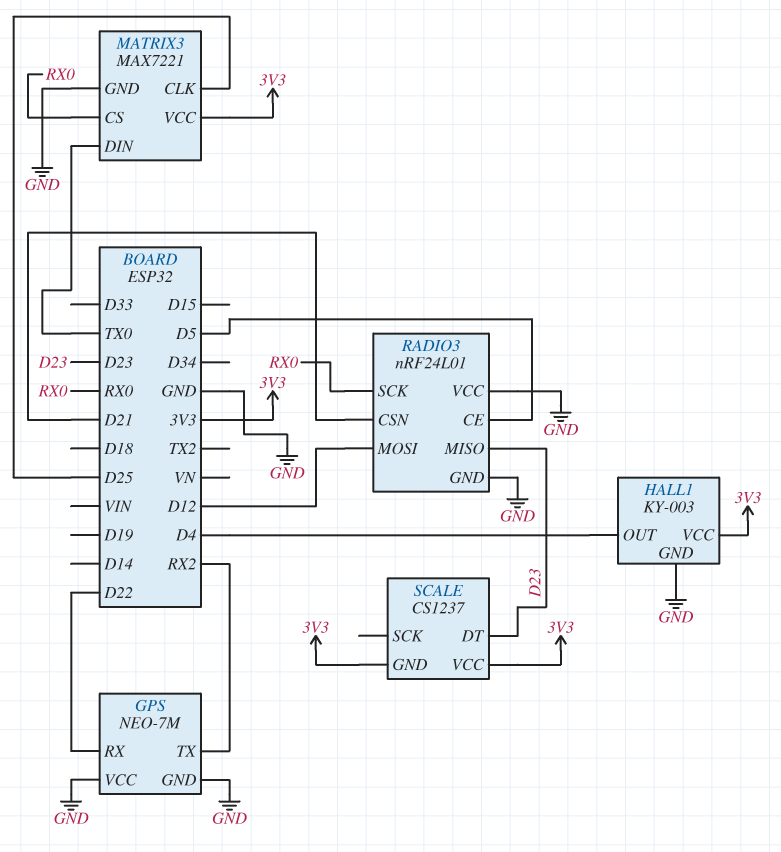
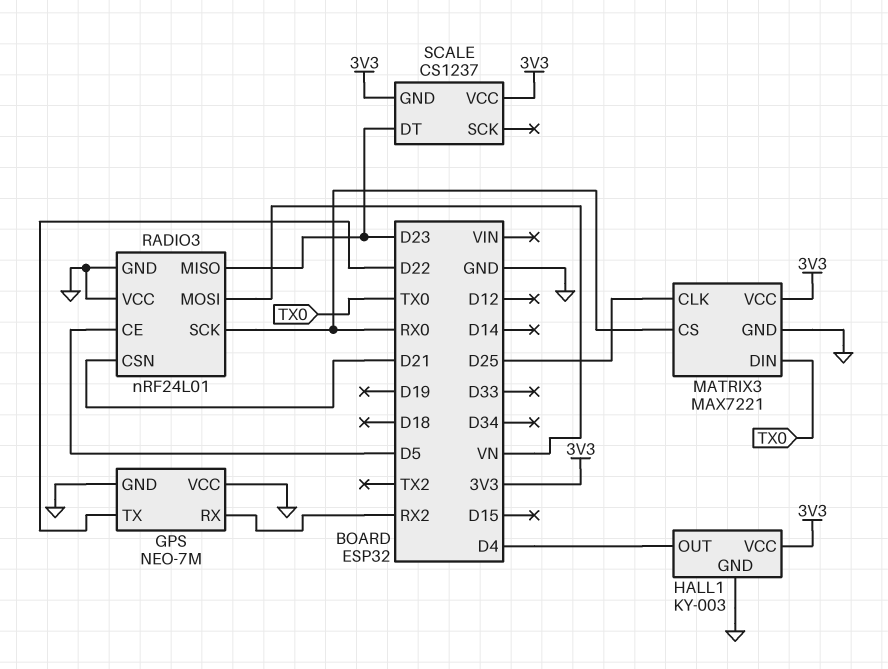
GPS pin RX: D22 -> RX2
GPS pin TX: RX2 -> D22
RADIO3 pin MOSI: D12 -> VN

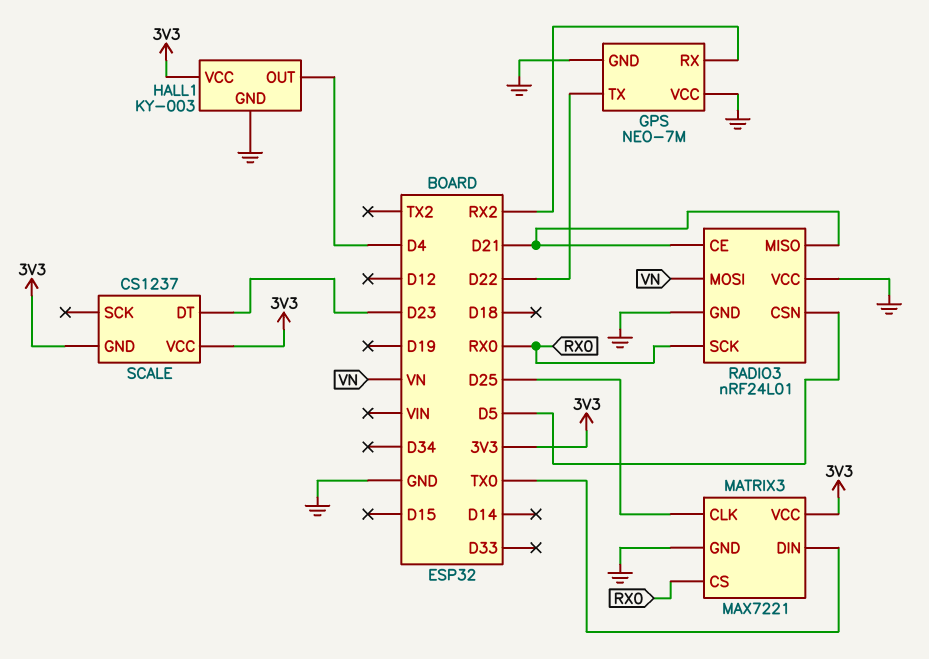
RADIO3 pin CE: D5 -> D21
RADIO3 pin CSN: D21 -> D5
RADIO3 pin MISO: D23 -> D21

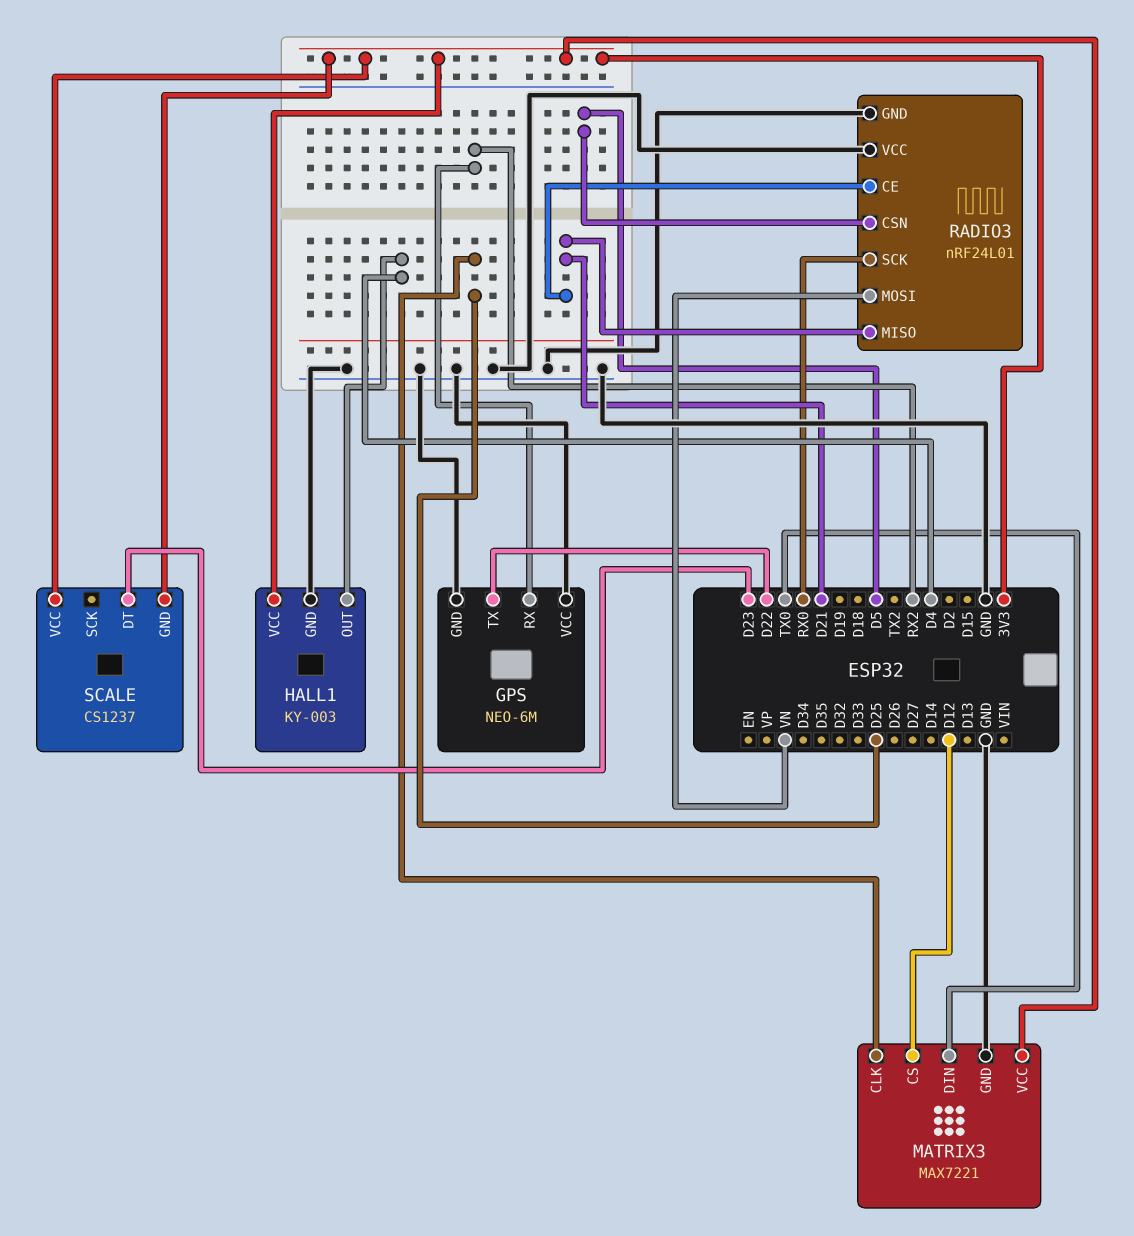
GPS: NEO-7M -> NEO-6M
MATRIX3 pin CS: RX0 -> D12

